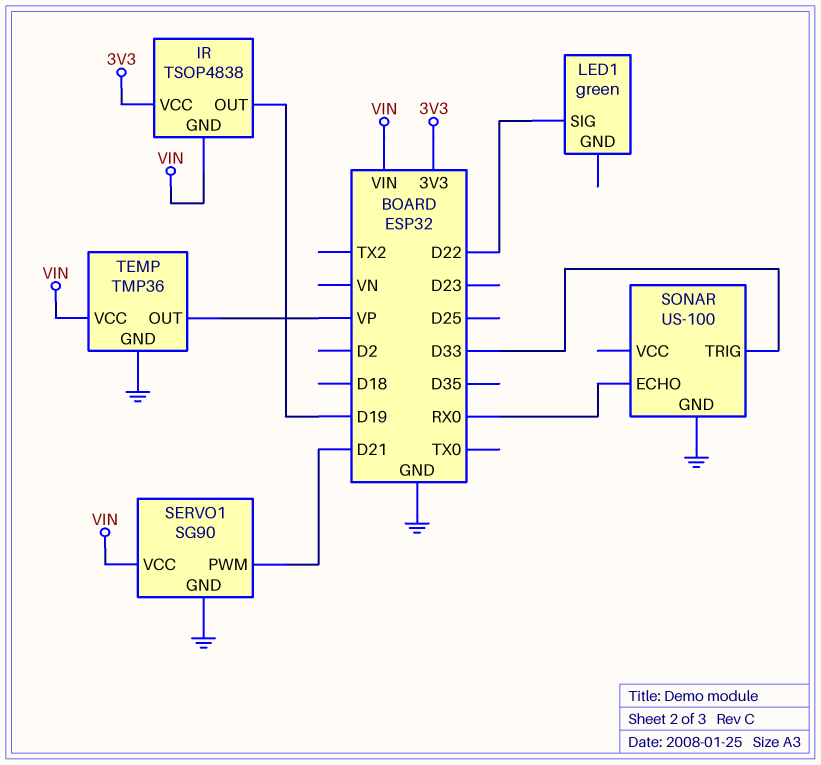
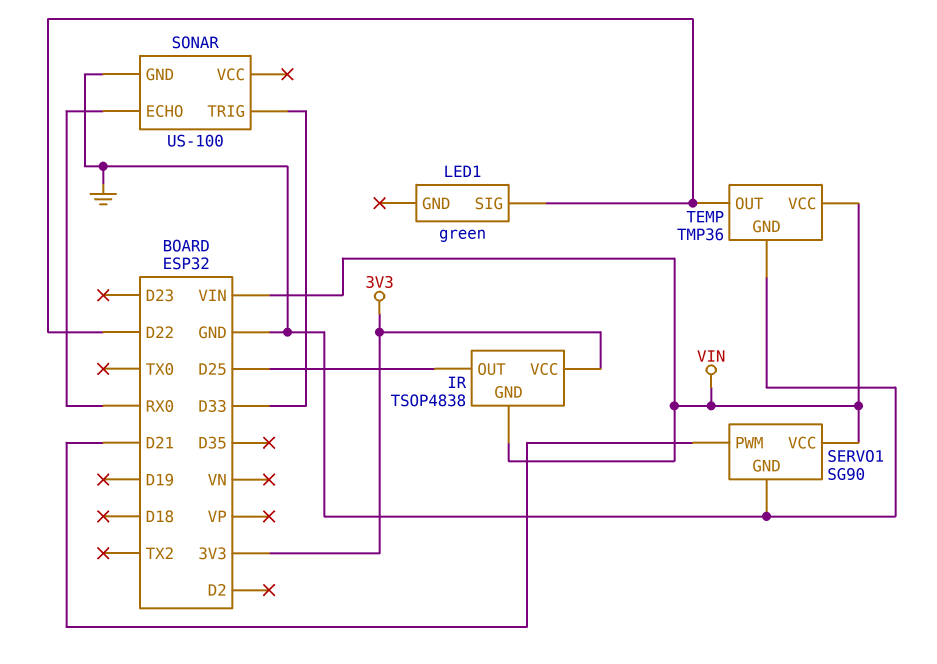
IR pin OUT: D19 -> D25
TEMP pin OUT: VP -> D22

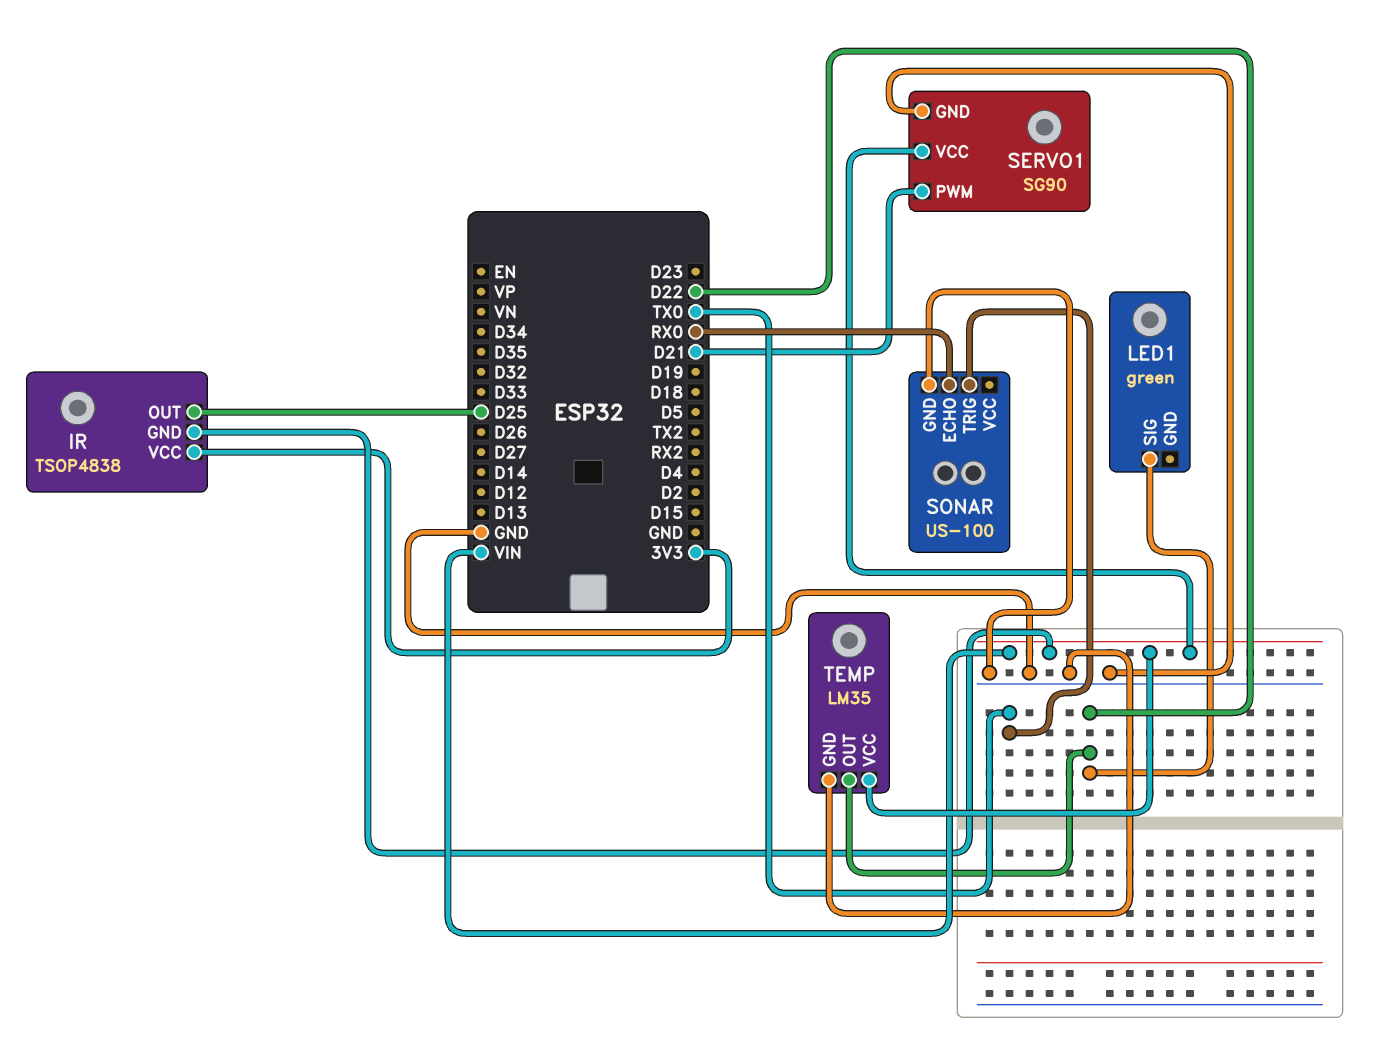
SONAR pin TRIG: D33 -> TX0
TEMP: TMP36 -> LM35

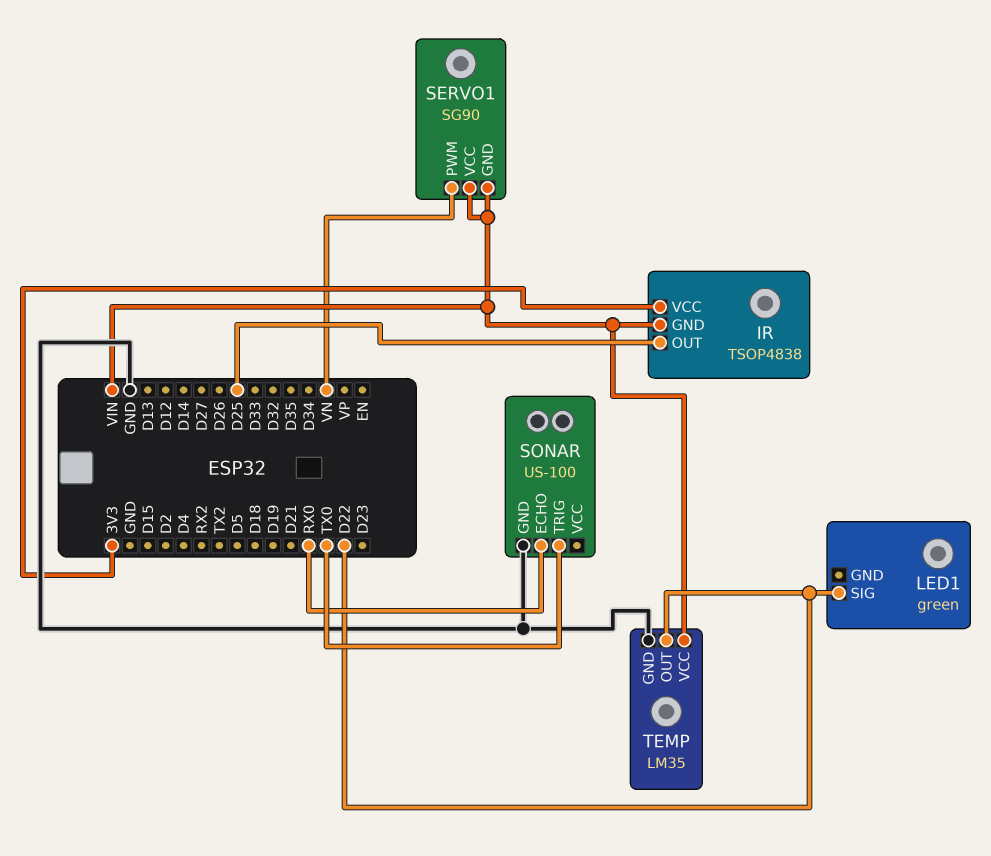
SERVO1 pin GND: GND -> VIN
SERVO1 pin PWM: D21 -> VN

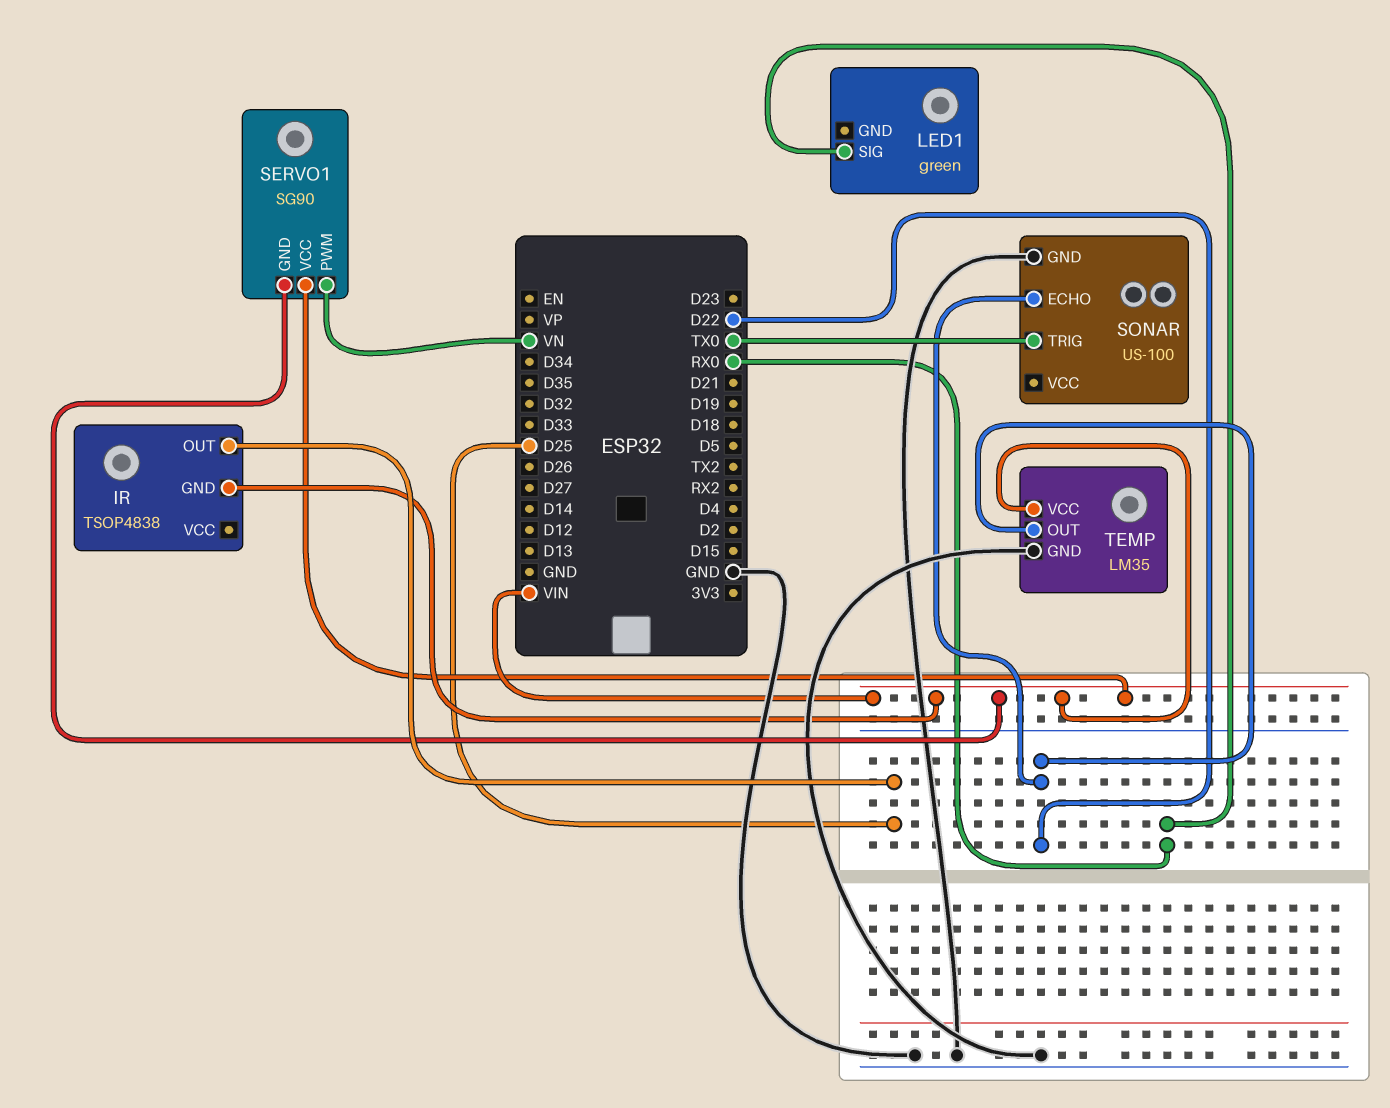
IR pin VCC: 3V3 -> none
LED1 pin SIG: D22 -> RX0
SONAR pin ECHO: RX0 -> D22

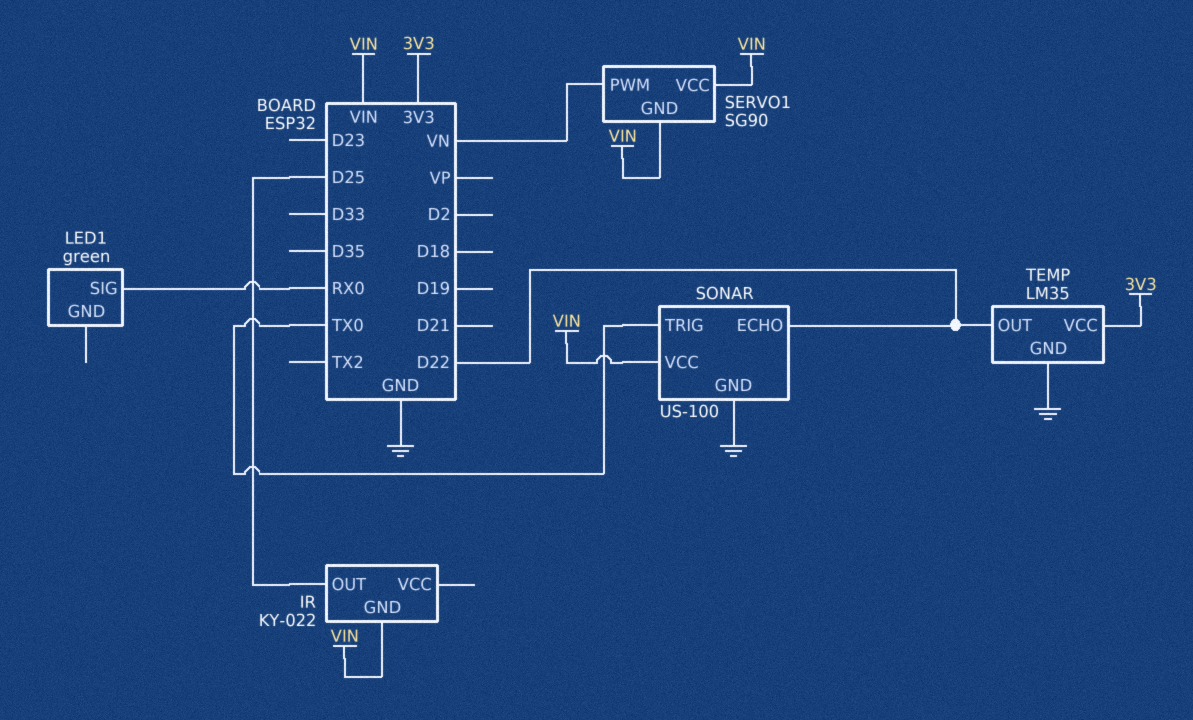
IR: TSOP4838 -> KY-022
SONAR pin VCC: none -> VIN
TEMP pin VCC: VIN -> 3V3

